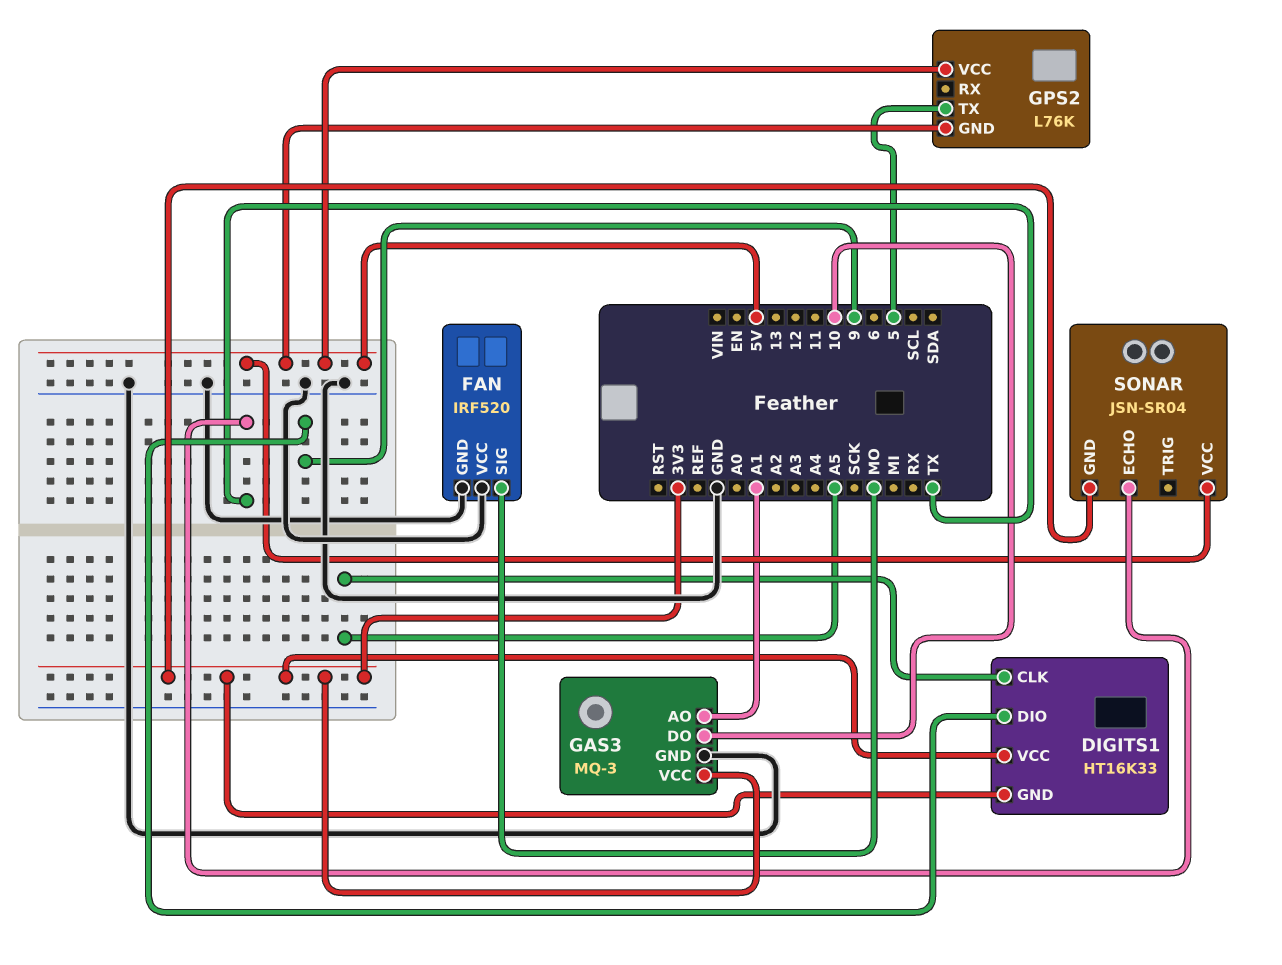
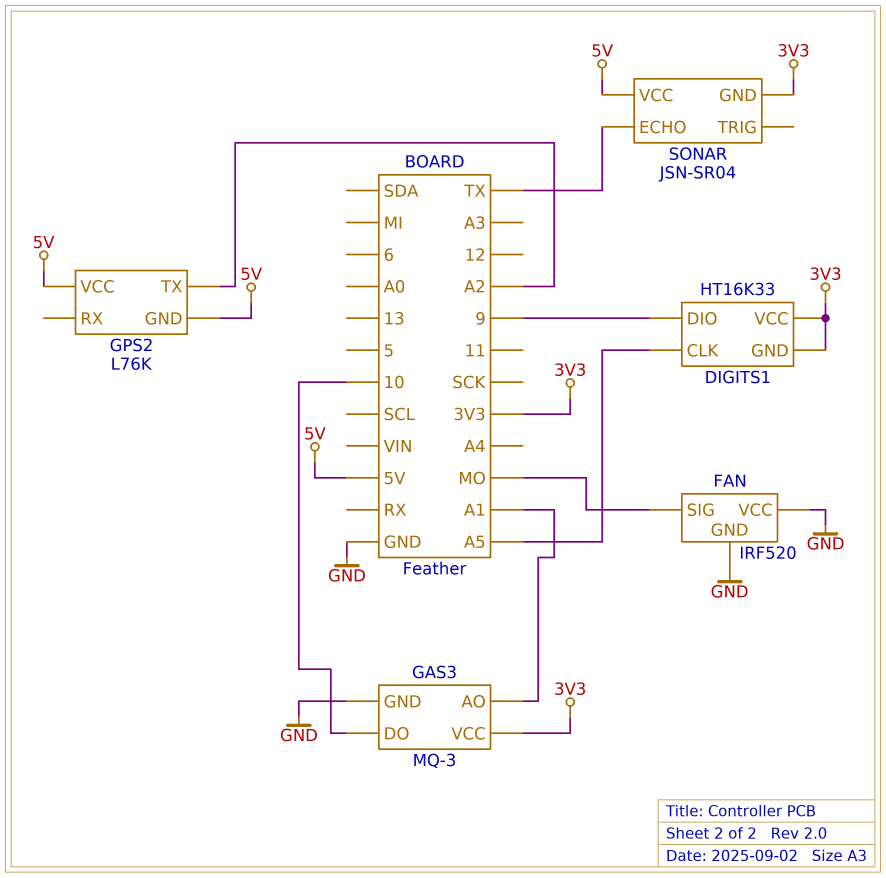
GPS2 pin TX: 5 -> A2

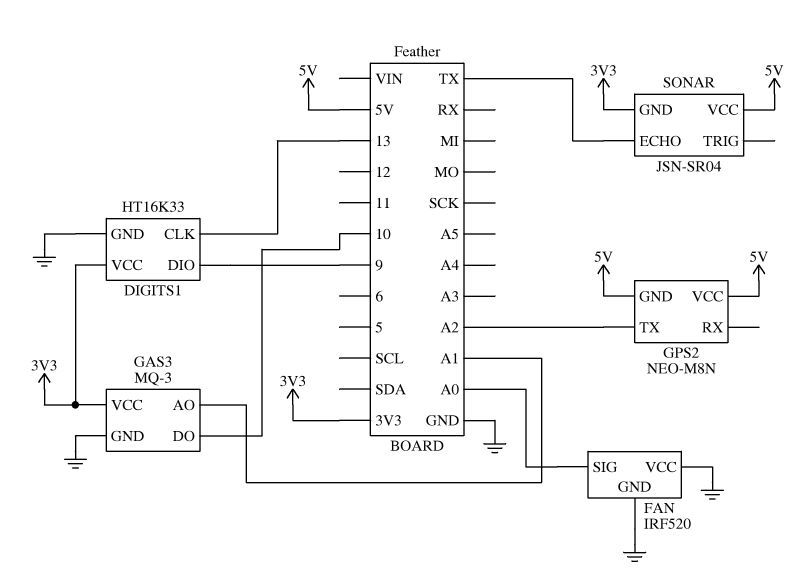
DIGITS1 pin CLK: A5 -> 13
DIGITS1 pin GND: 3V3 -> GND
FAN pin SIG: MO -> A0
GPS2: L76K -> NEO-M8N

